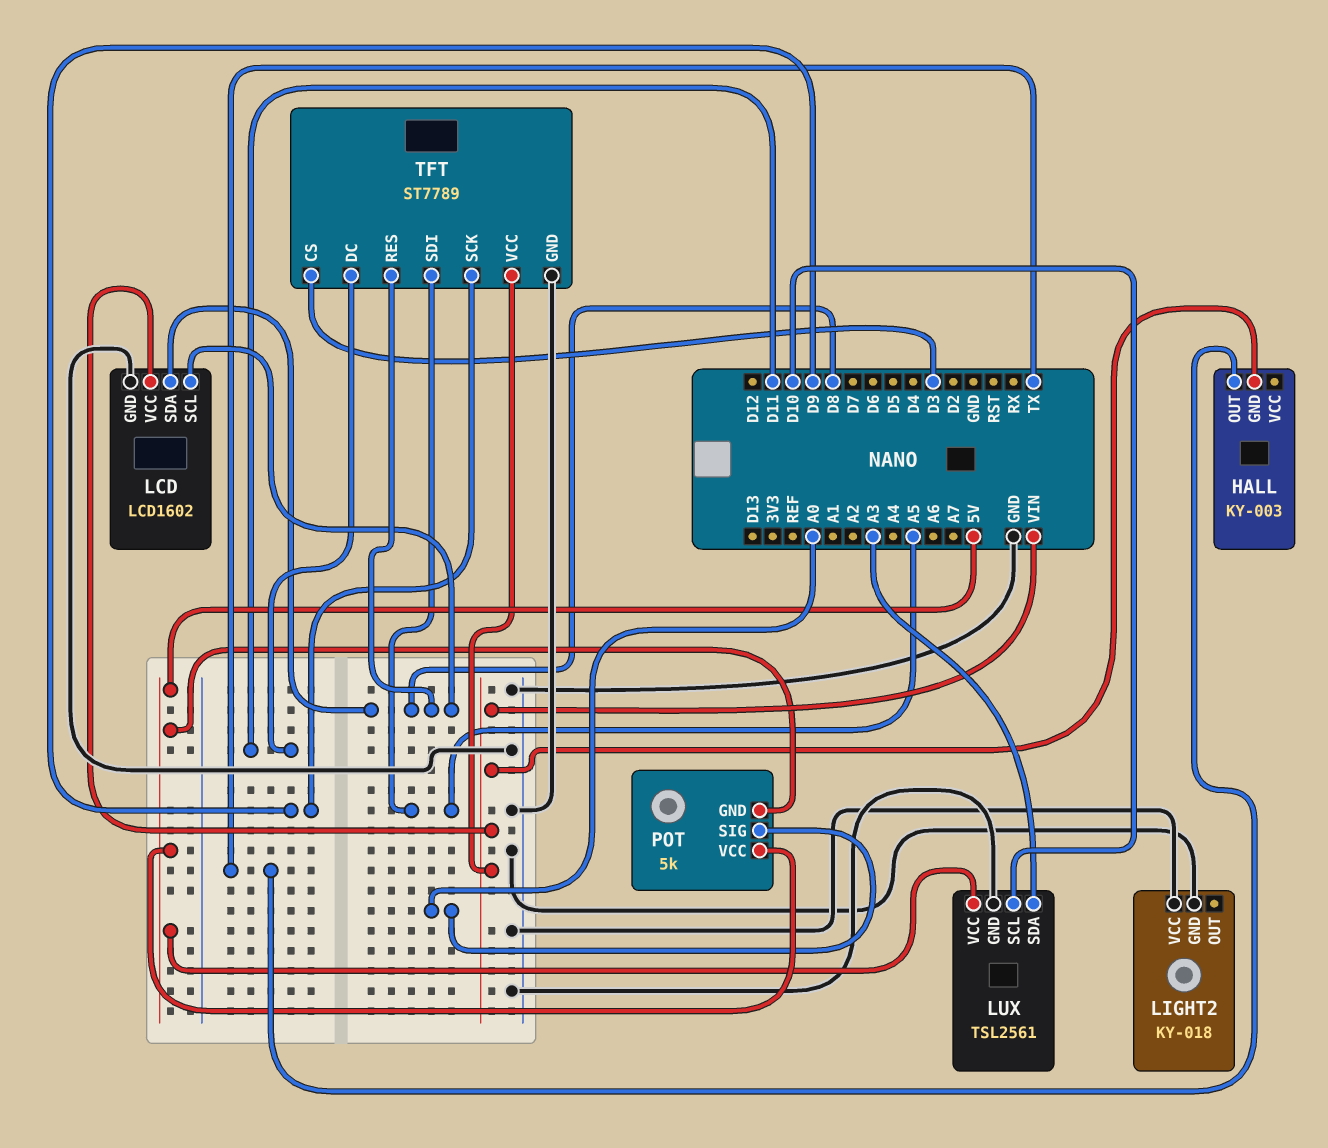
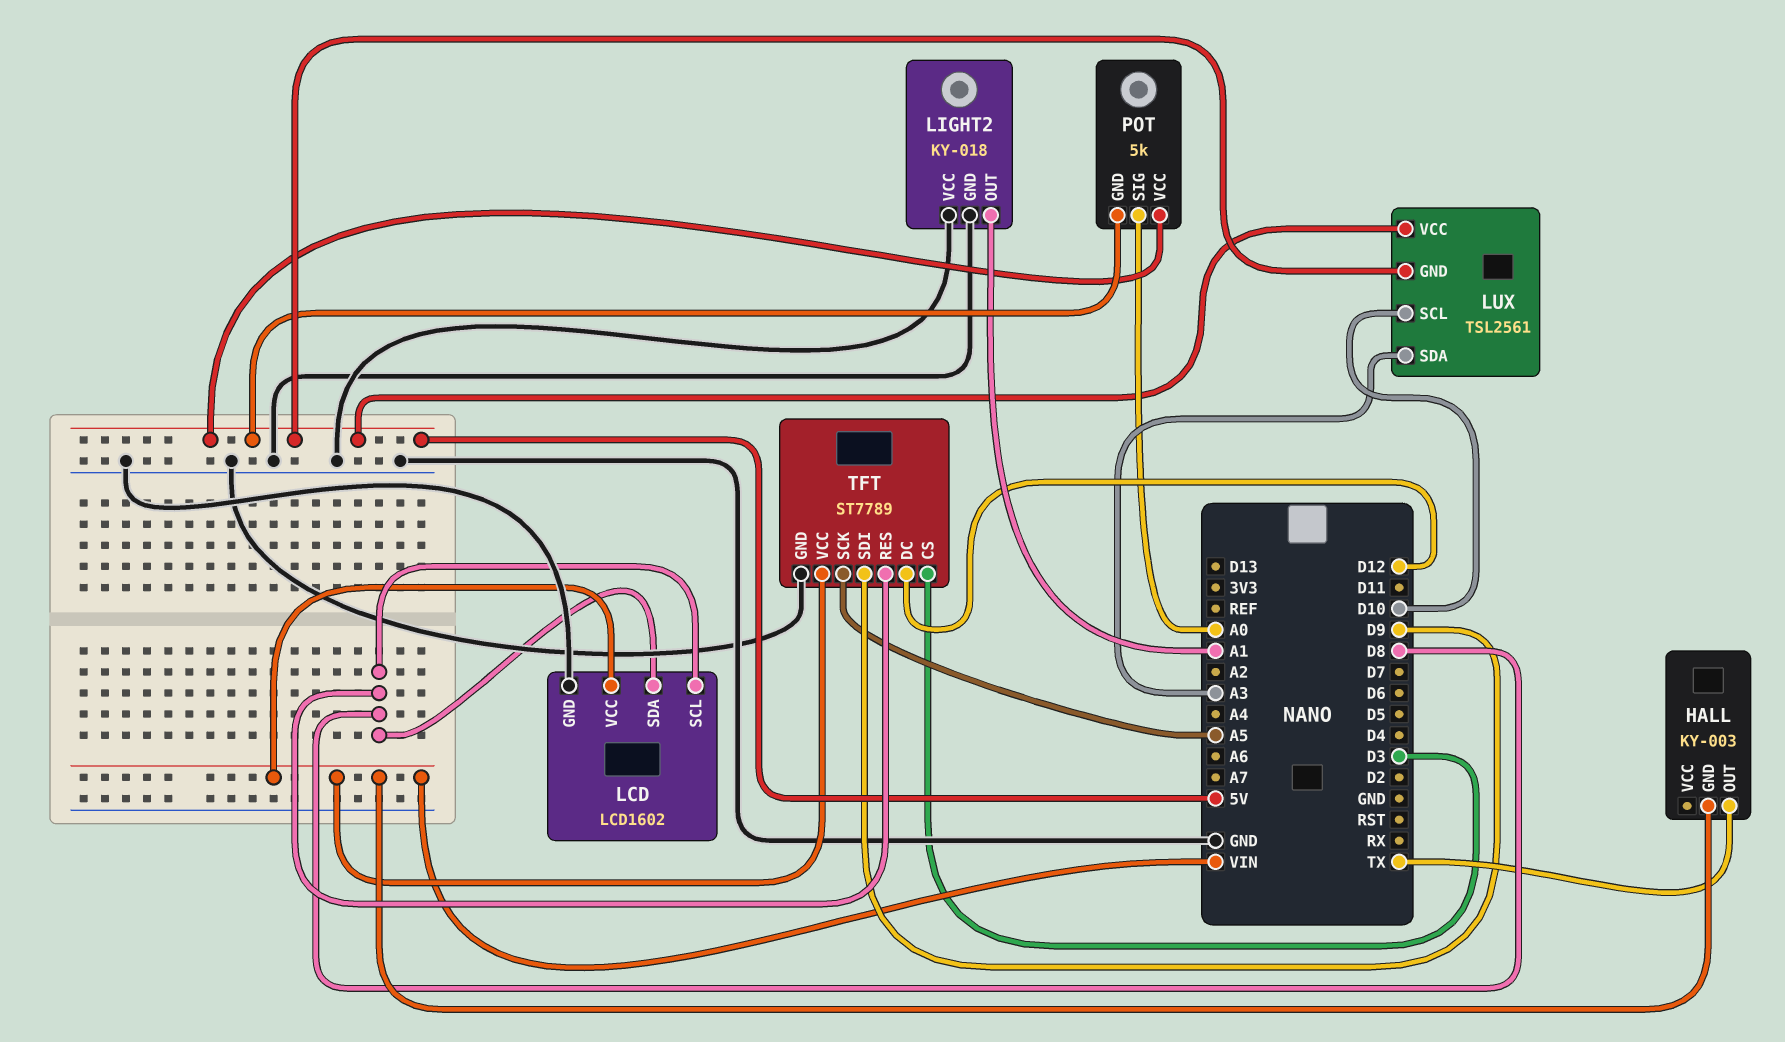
LIGHT2 pin OUT: none -> A1
LUX pin GND: GND -> 5V
TFT pin DC: D11 -> D12
TFT pin SCK: D9 -> A5
TFT pin SDI: A5 -> D9

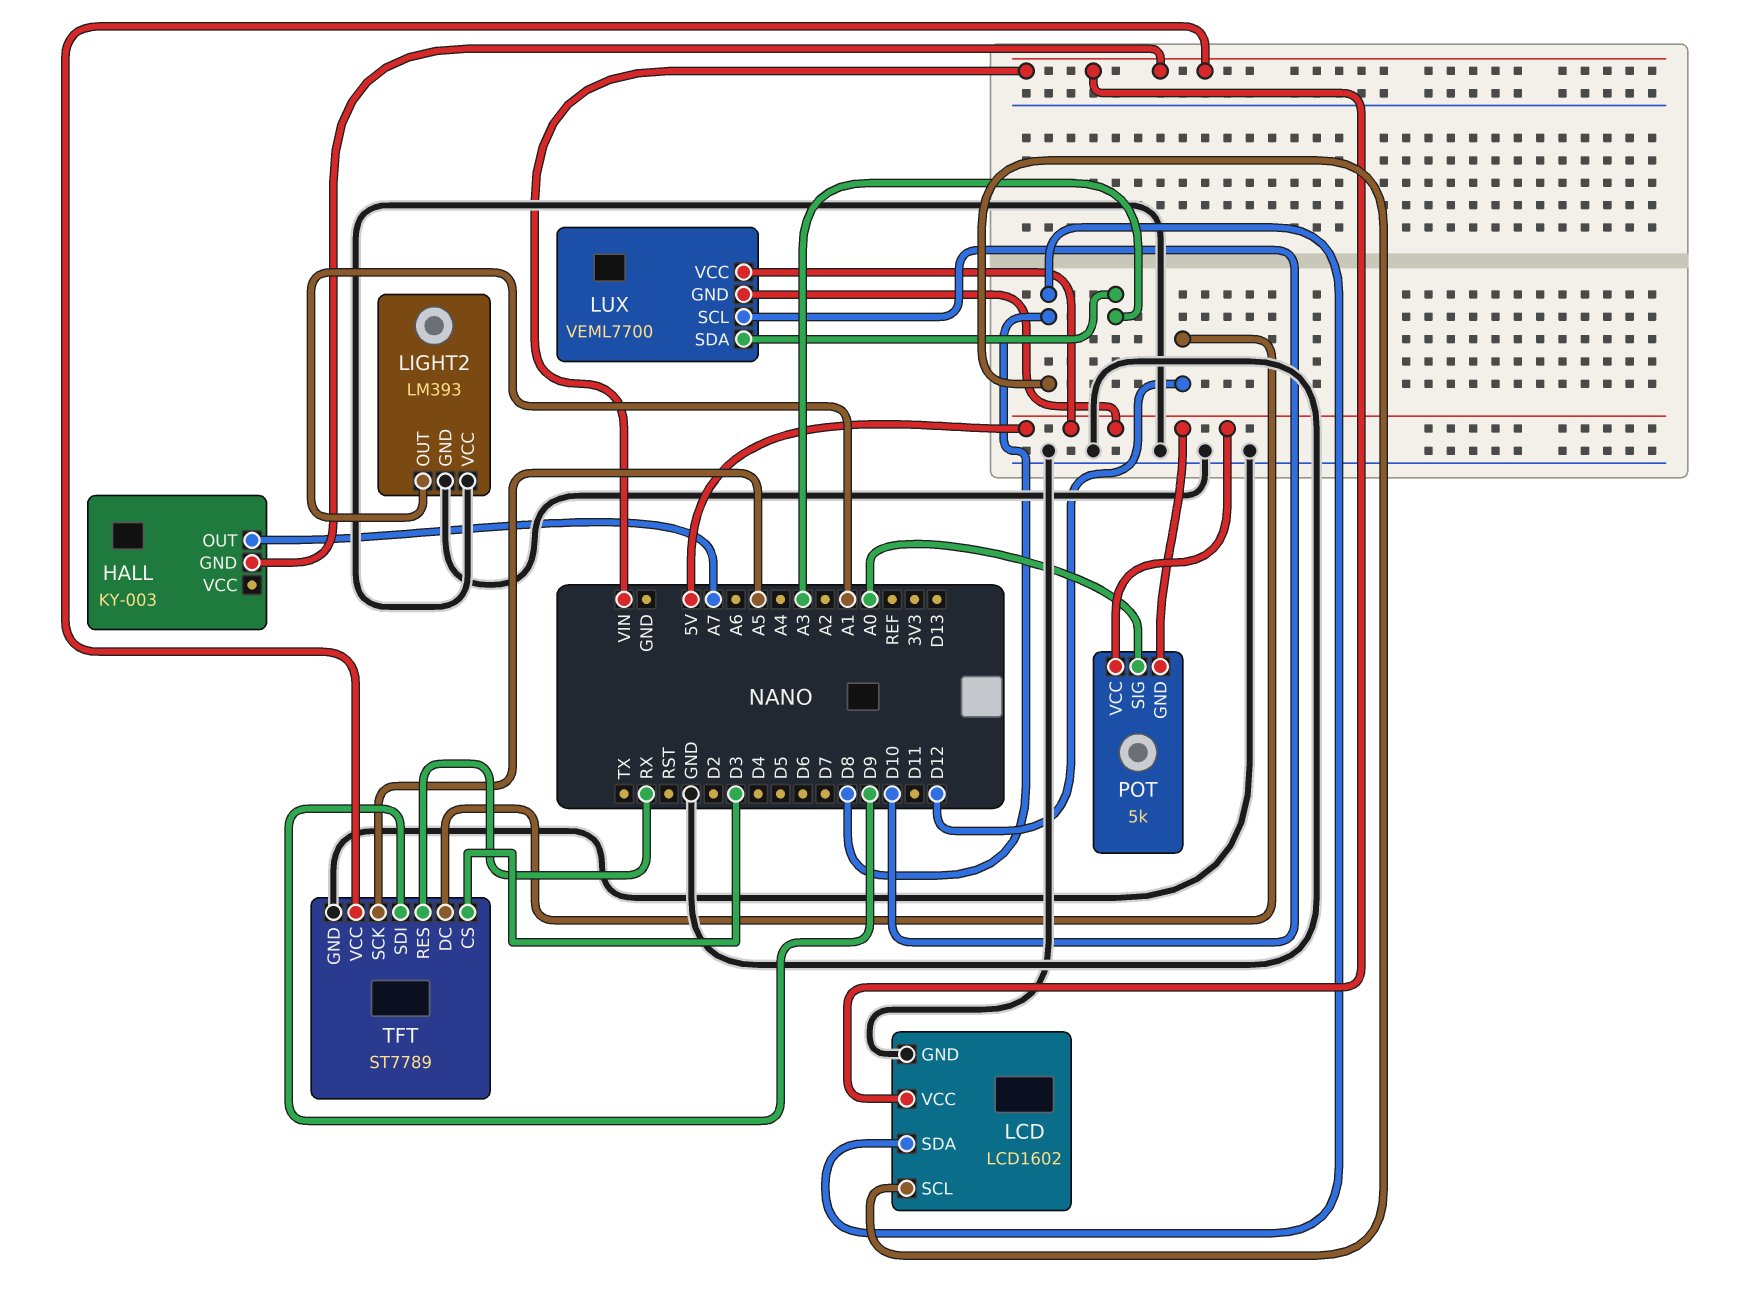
HALL pin OUT: TX -> A7
LIGHT2: KY-018 -> LM393
LUX: TSL2561 -> VEML7700
TFT pin RES: D8 -> RX

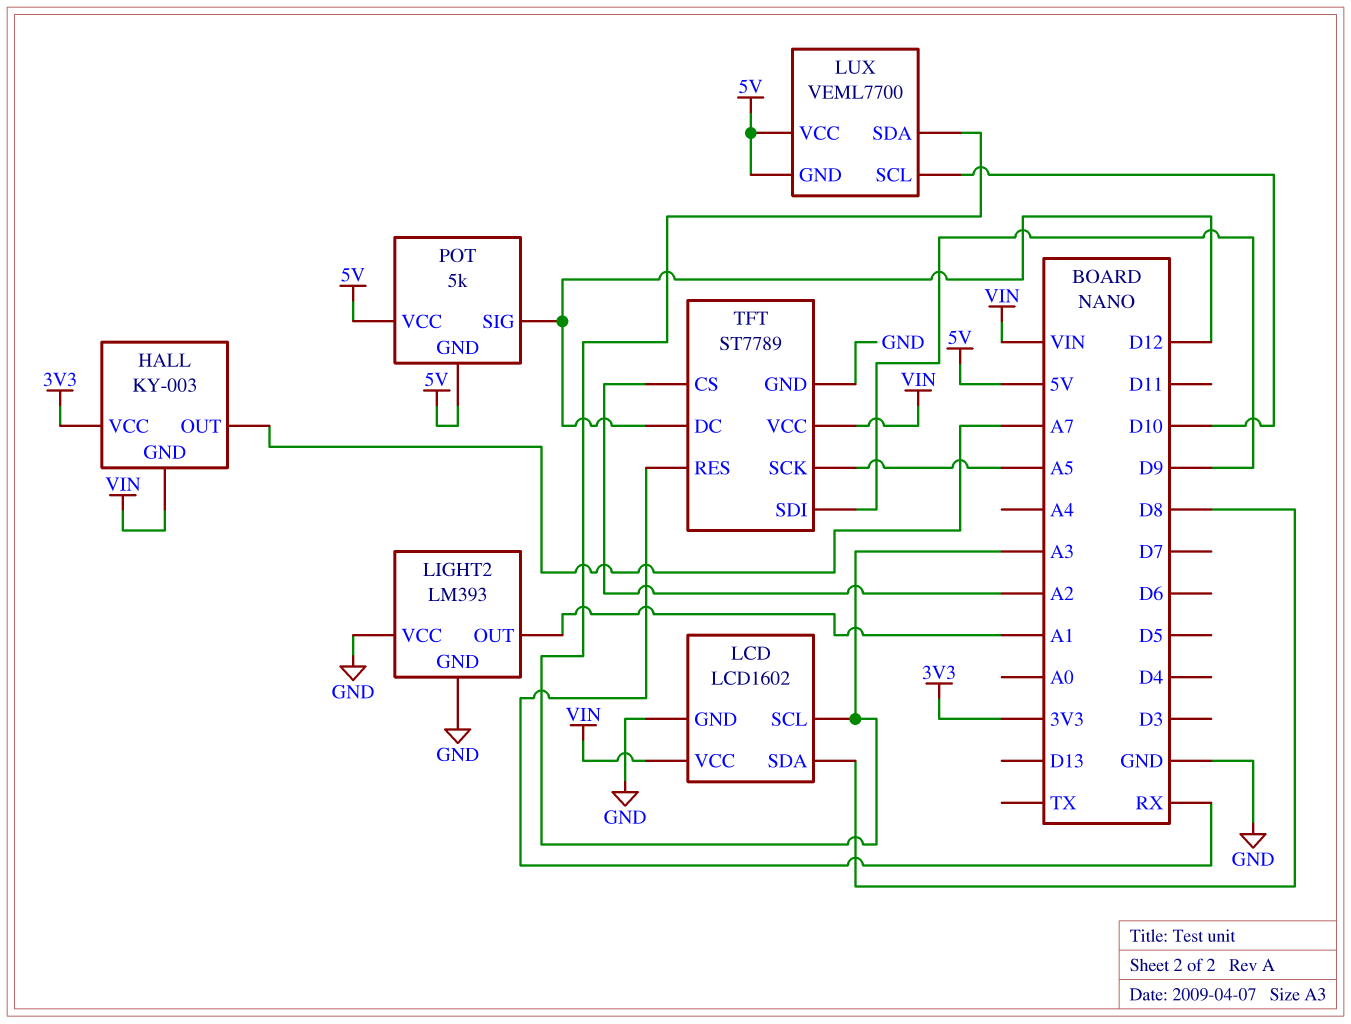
HALL pin VCC: none -> 3V3
LCD pin SCL: D8 -> A3
POT pin SIG: A0 -> D12
TFT pin CS: D3 -> A2

